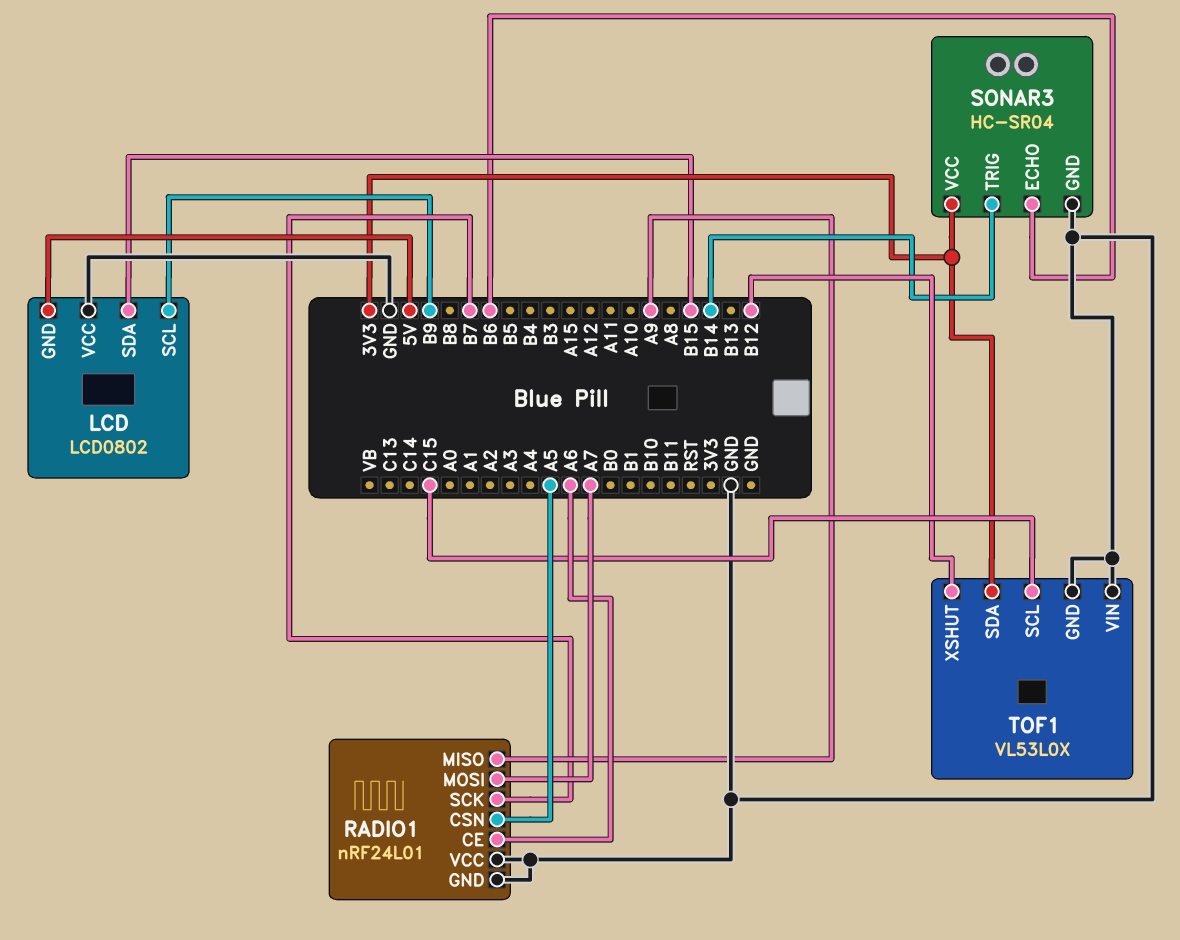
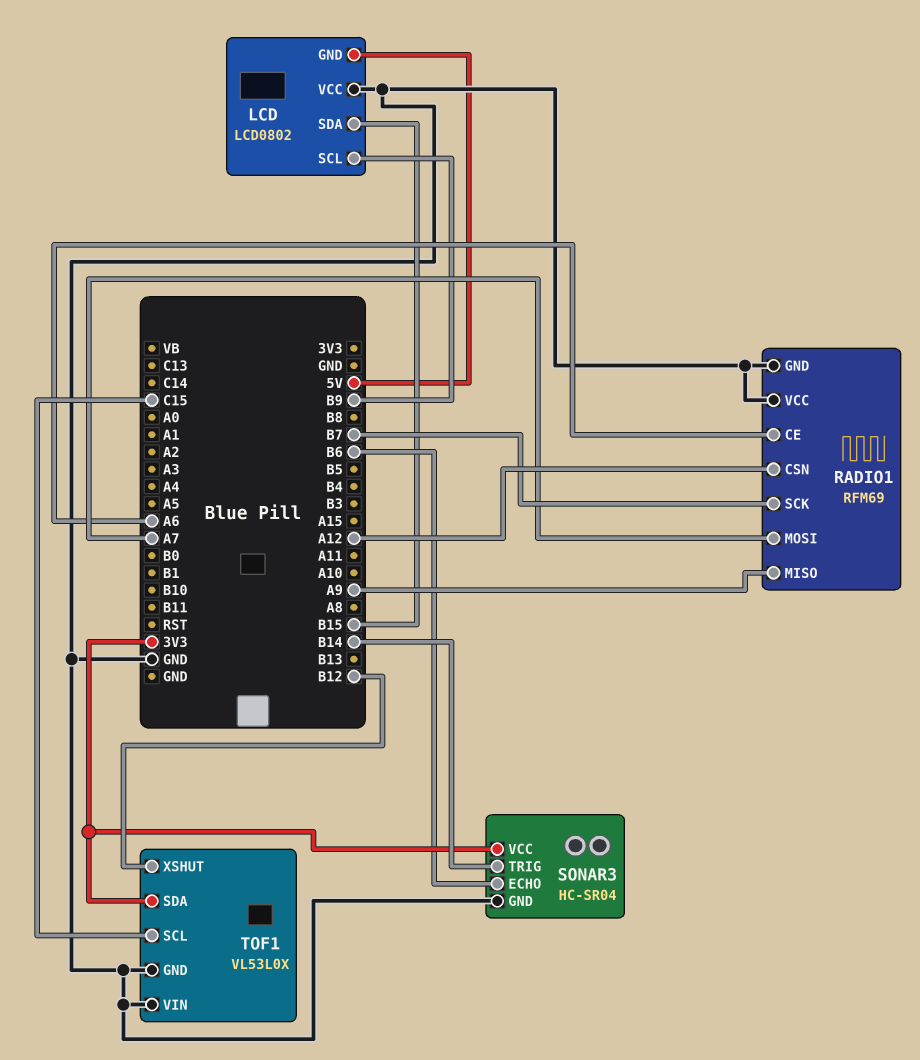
RADIO1: nRF24L01 -> RFM69
RADIO1 pin CSN: A5 -> A12

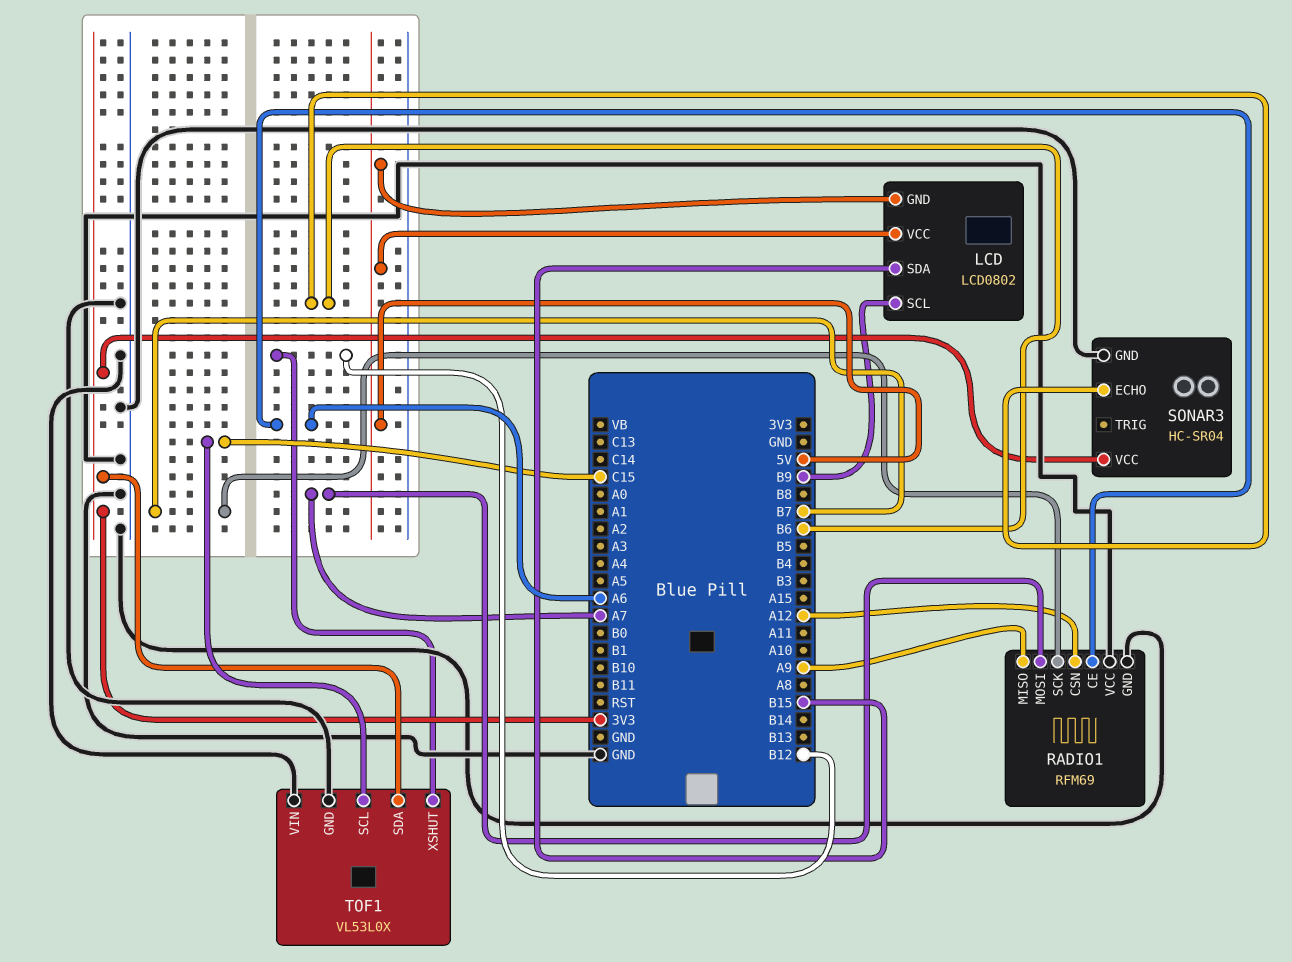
LCD pin VCC: GND -> 5V
SONAR3 pin TRIG: B14 -> none

